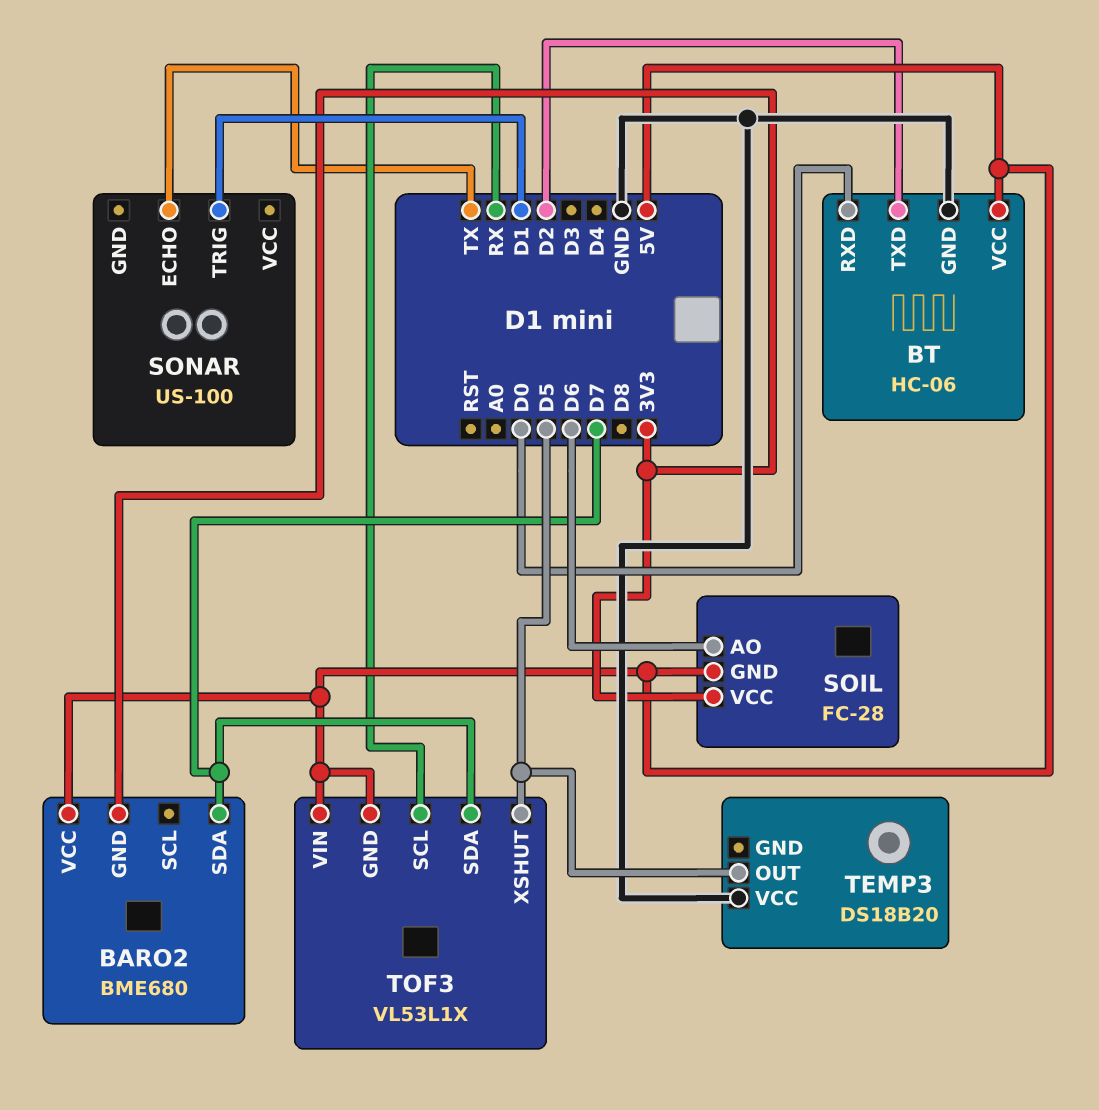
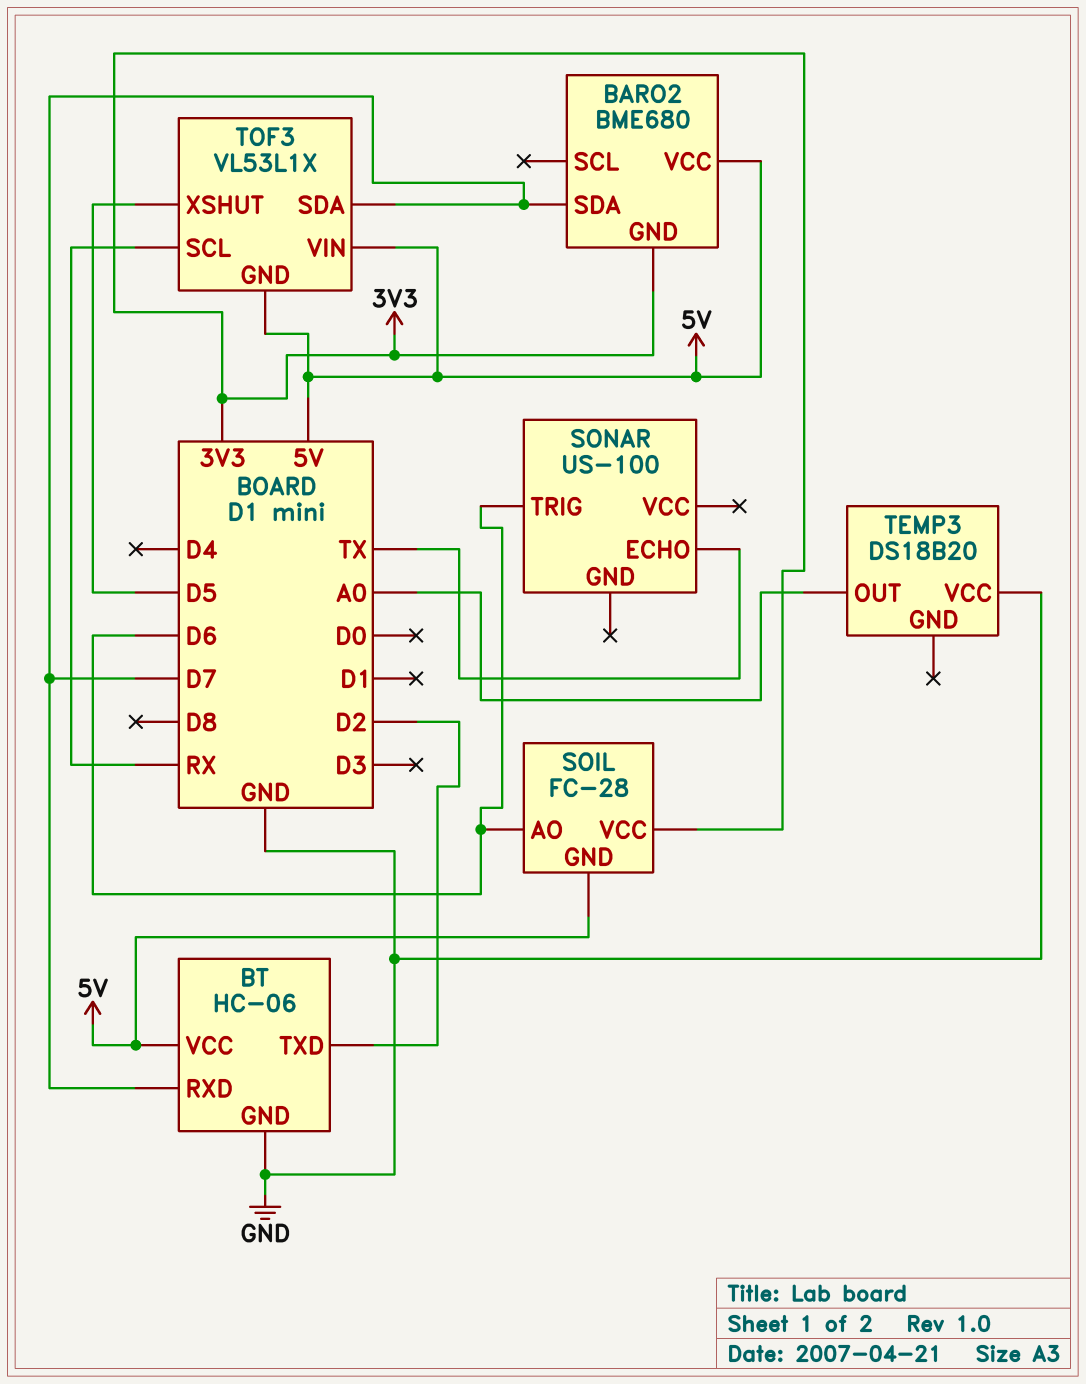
BT pin RXD: D0 -> D7
SONAR pin TRIG: D1 -> D6
TEMP3 pin OUT: D5 -> A0

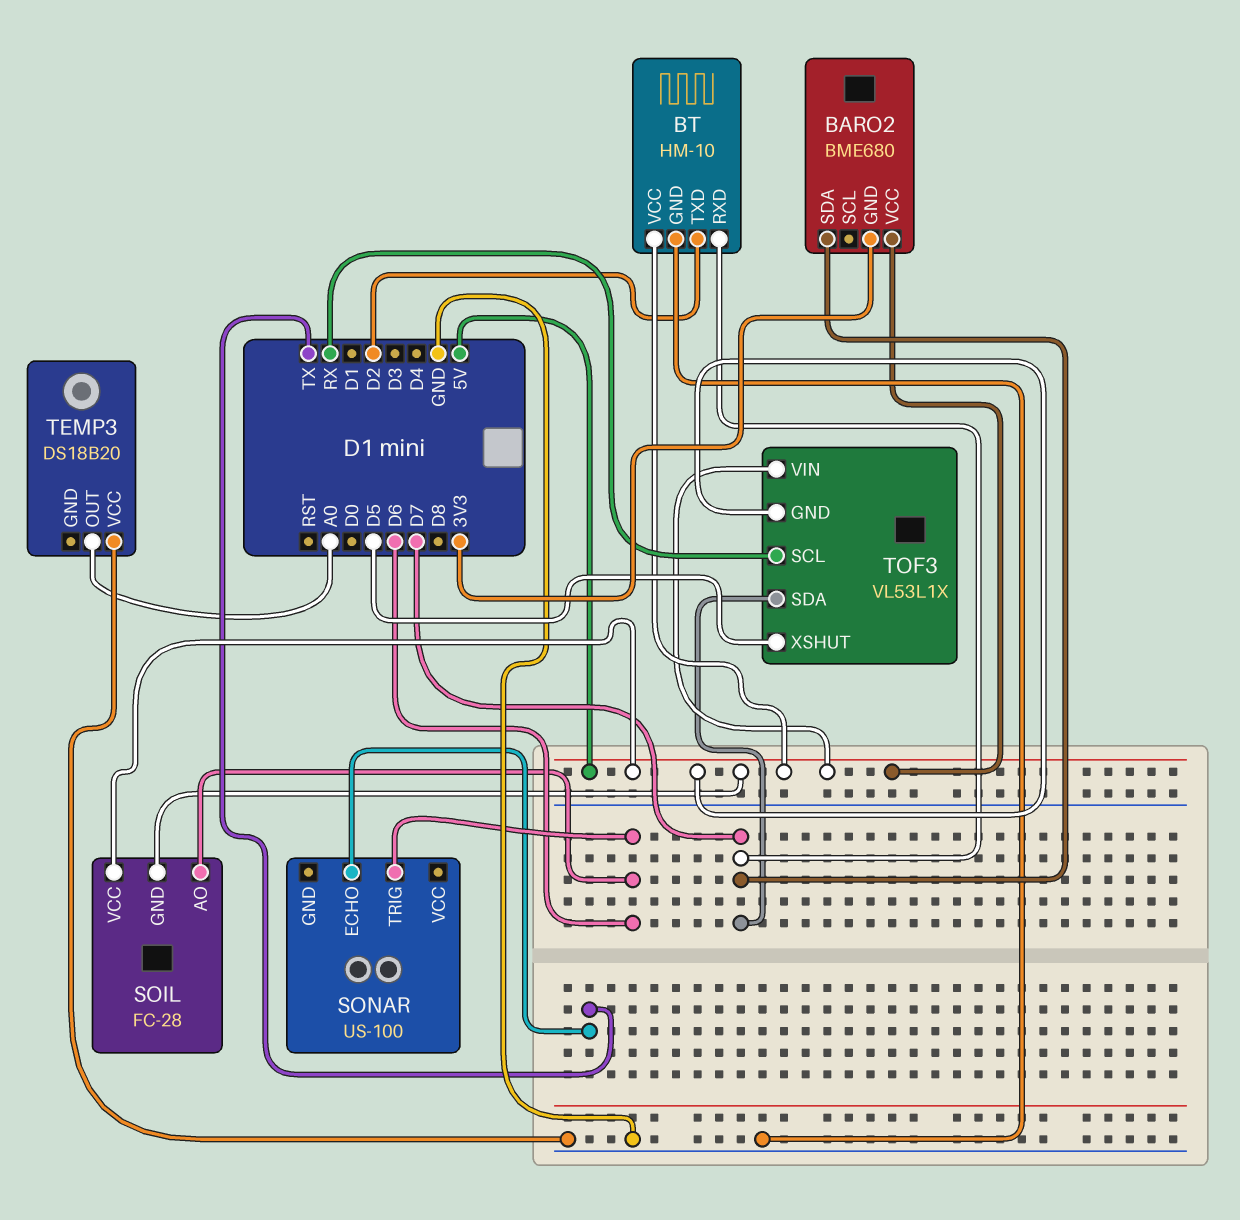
BT: HC-06 -> HM-10
SOIL pin VCC: 3V3 -> 5V

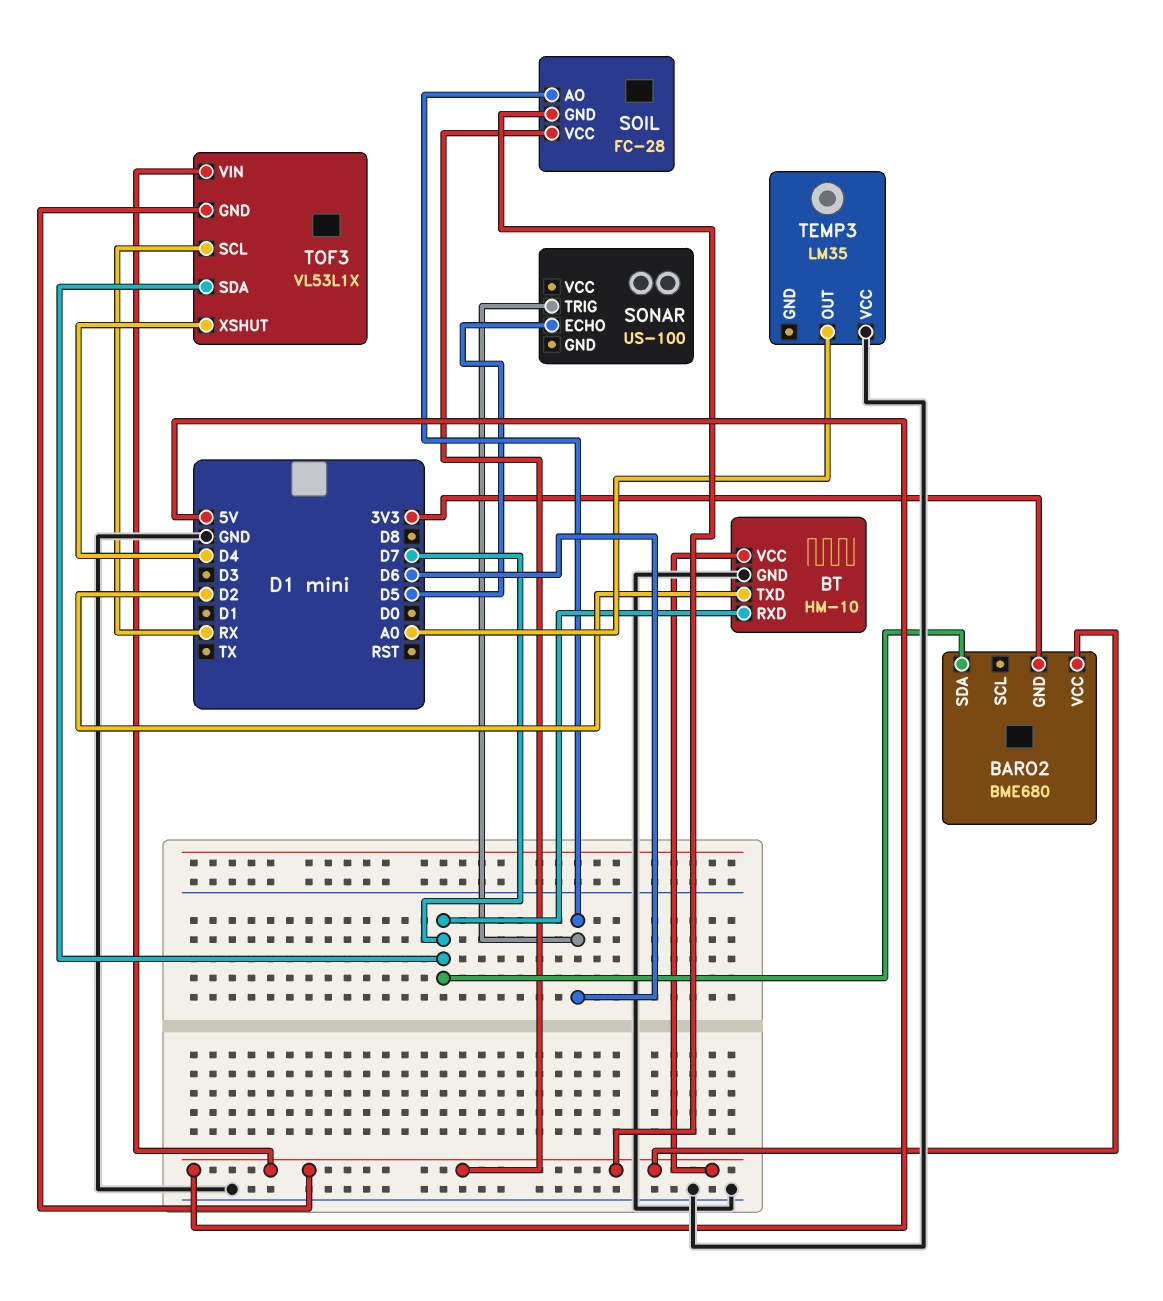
SONAR pin ECHO: TX -> D5
TEMP3: DS18B20 -> LM35
TOF3 pin XSHUT: D5 -> D4

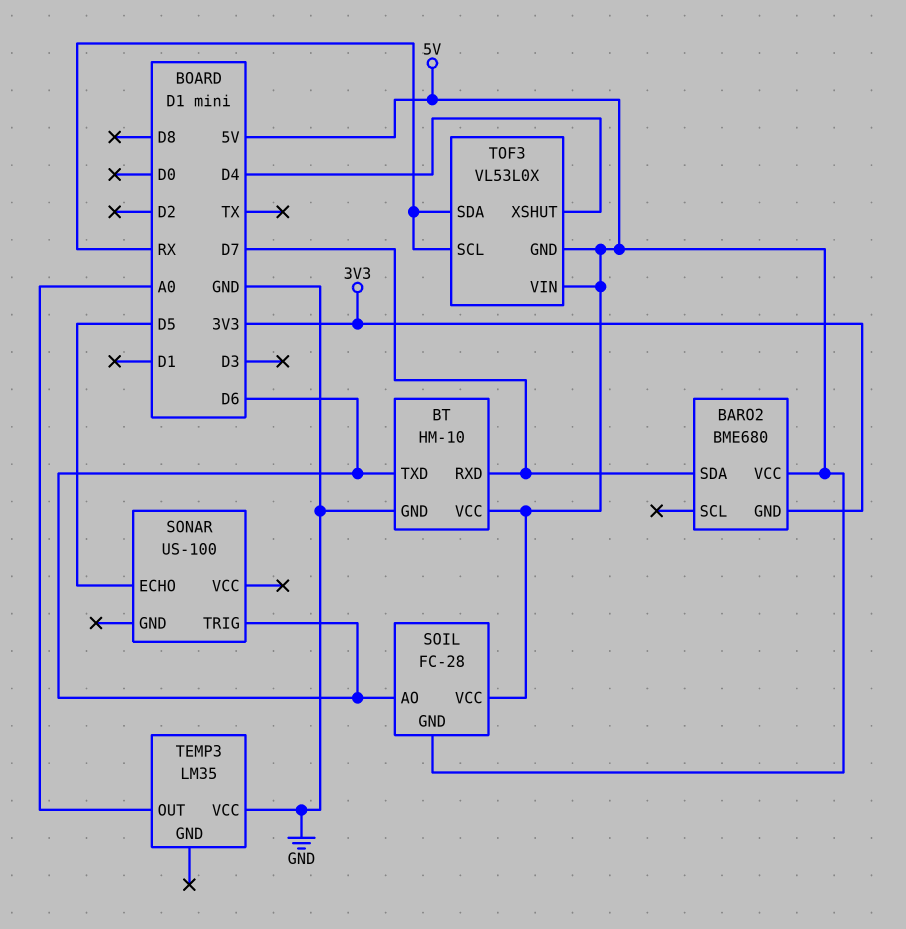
BT pin TXD: D2 -> D6
TOF3: VL53L1X -> VL53L0X
TOF3 pin SDA: D7 -> RX

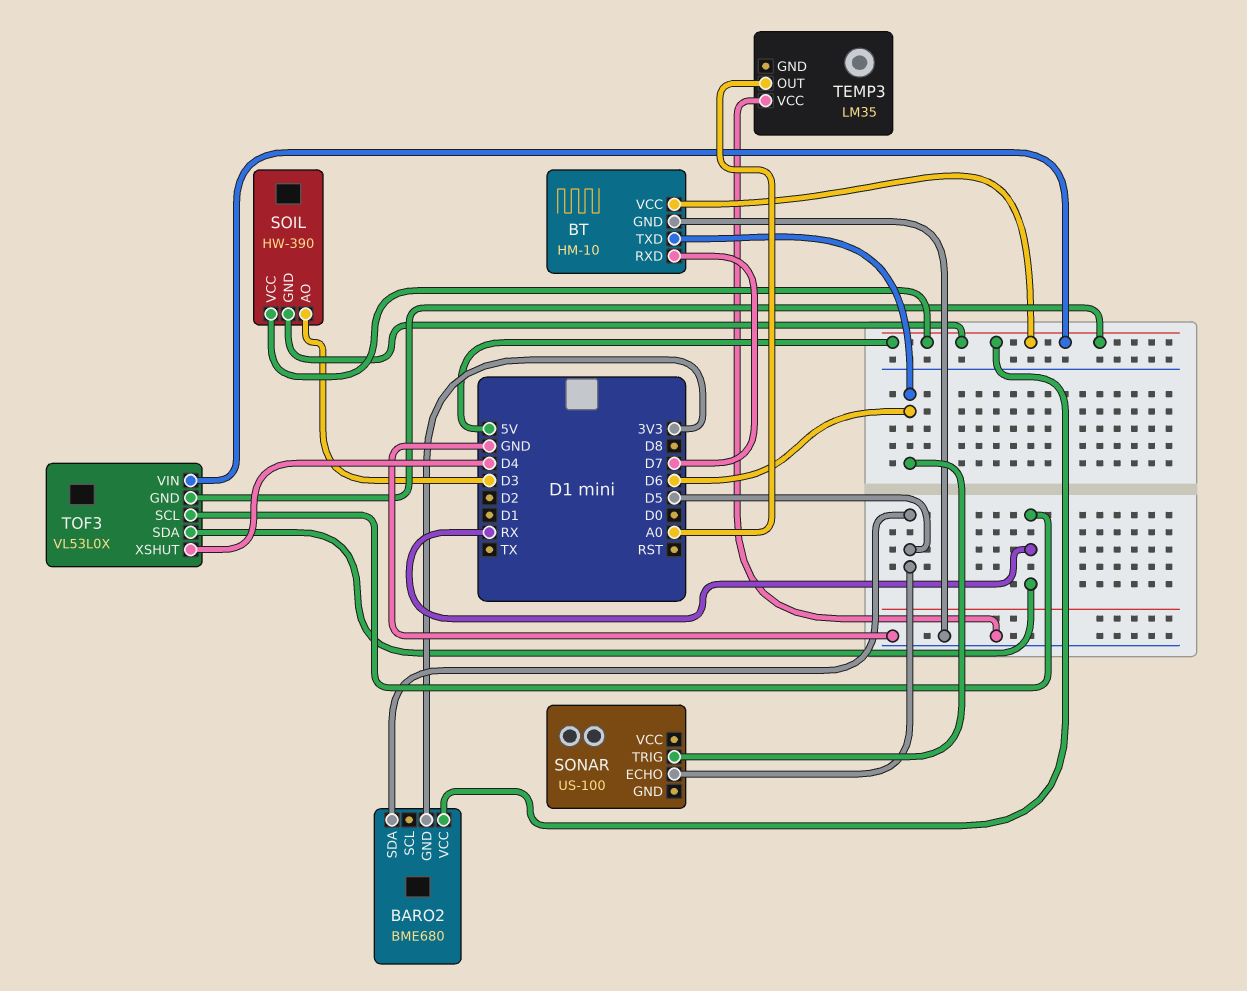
BARO2 pin SDA: D7 -> D5
SOIL: FC-28 -> HW-390
SOIL pin AO: D6 -> D3

